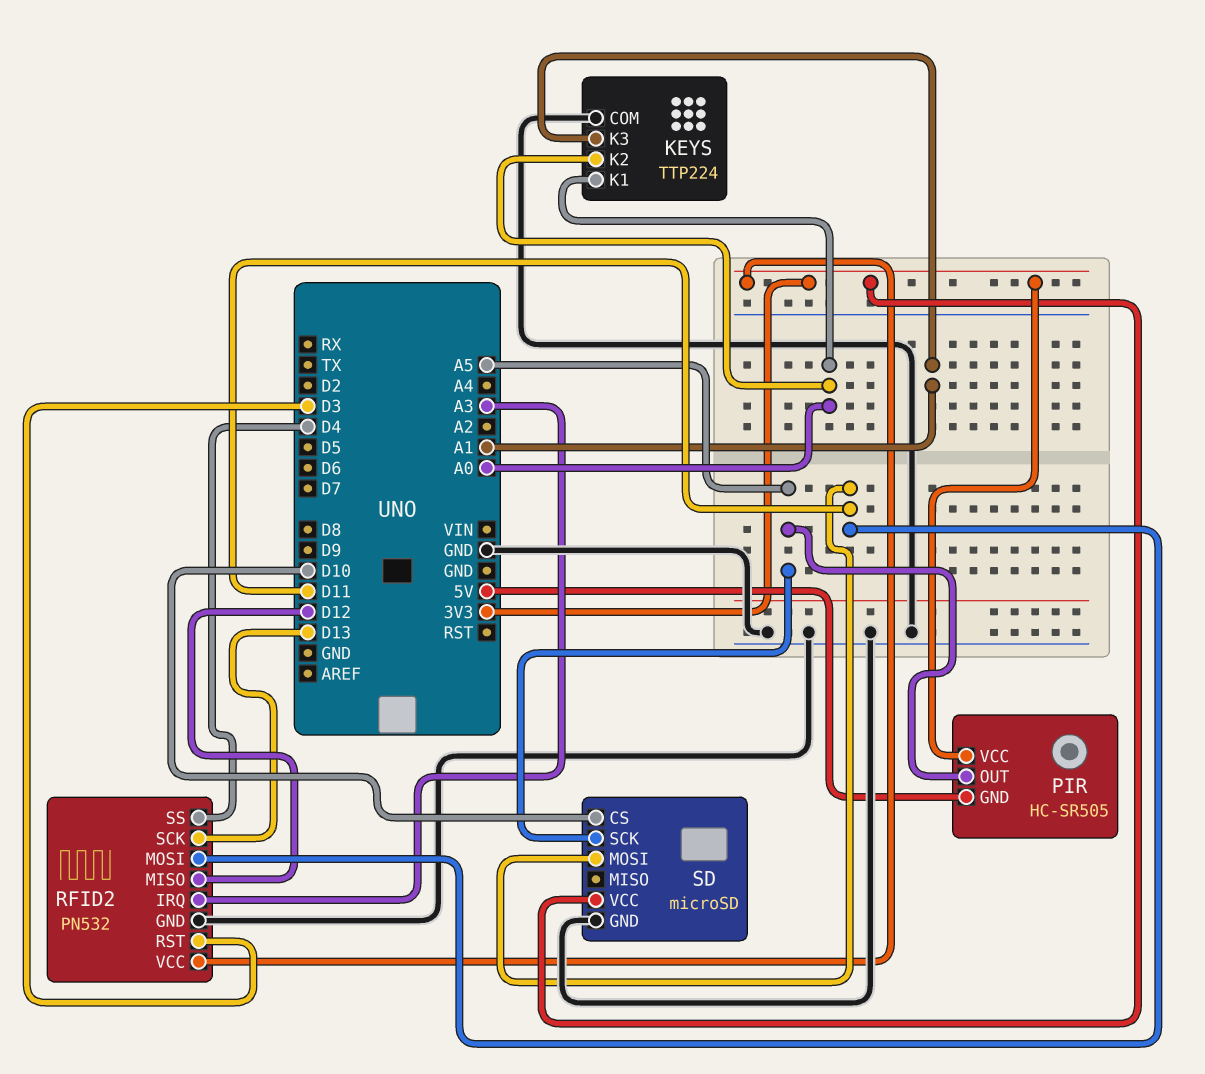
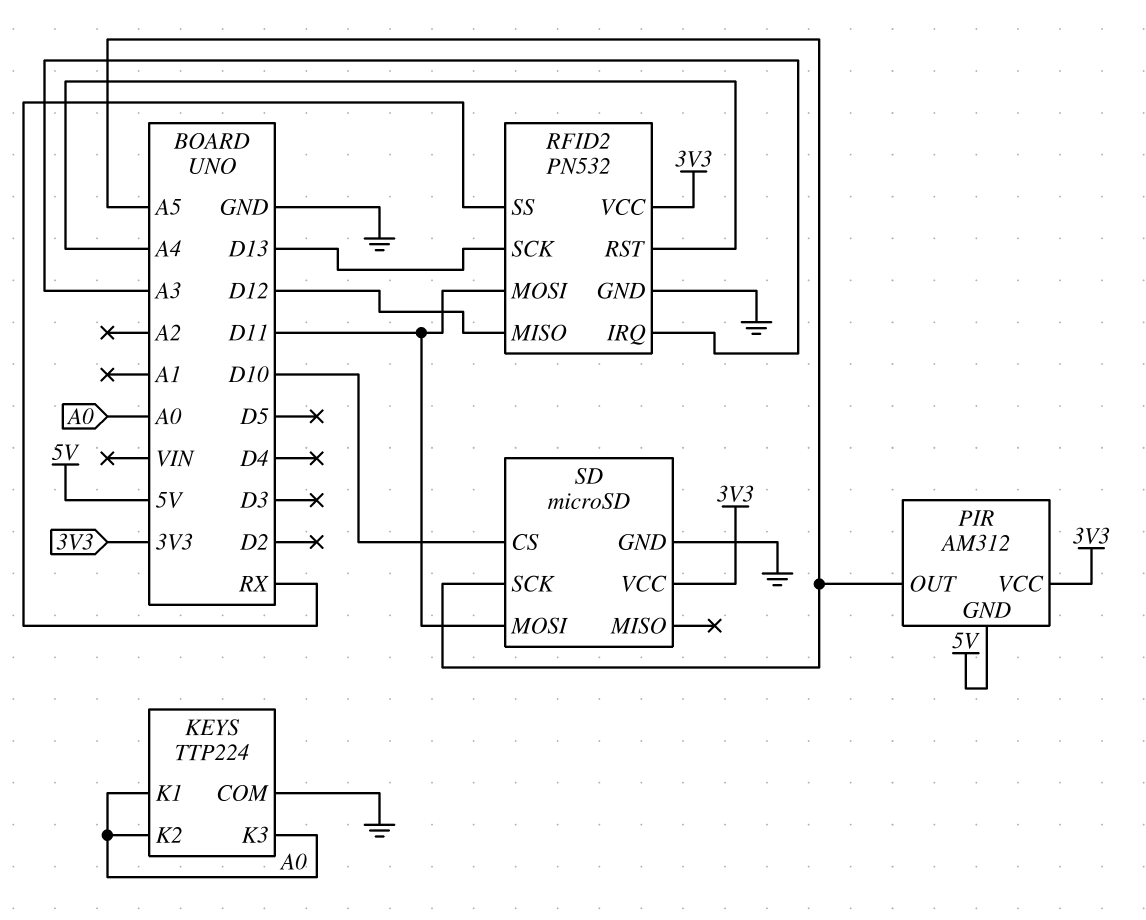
KEYS pin K3: A1 -> A0
PIR: HC-SR505 -> AM312
RFID2 pin RST: D3 -> A4
RFID2 pin SS: D4 -> RX

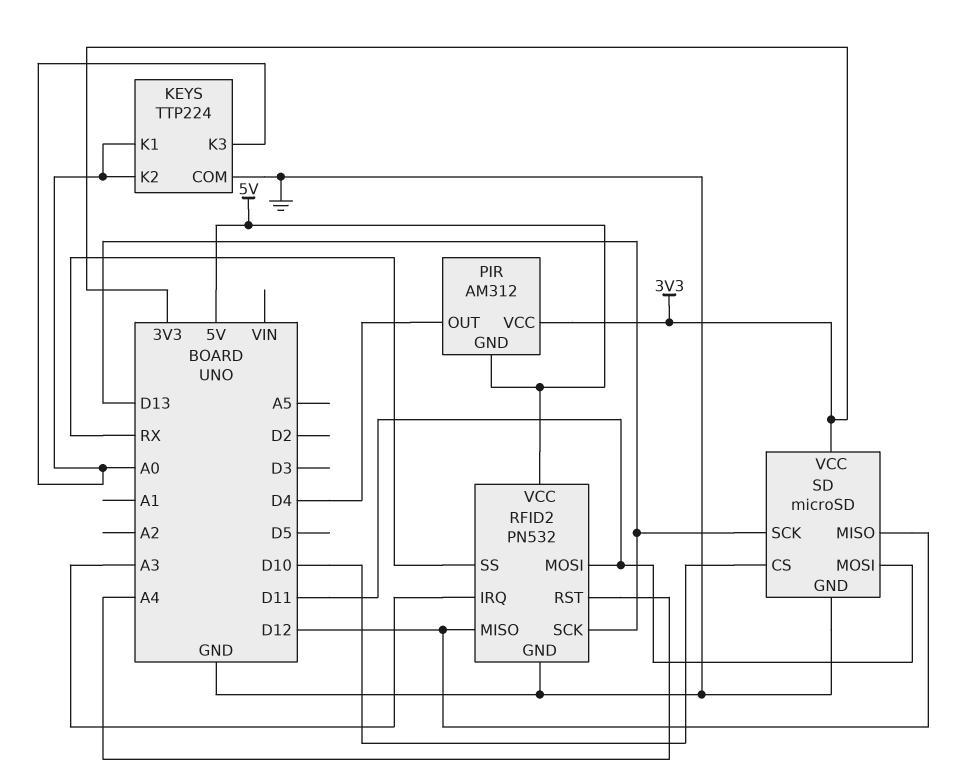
PIR pin OUT: A5 -> D4
RFID2 pin VCC: 3V3 -> 5V
SD pin MISO: none -> D12
SD pin SCK: A5 -> D13

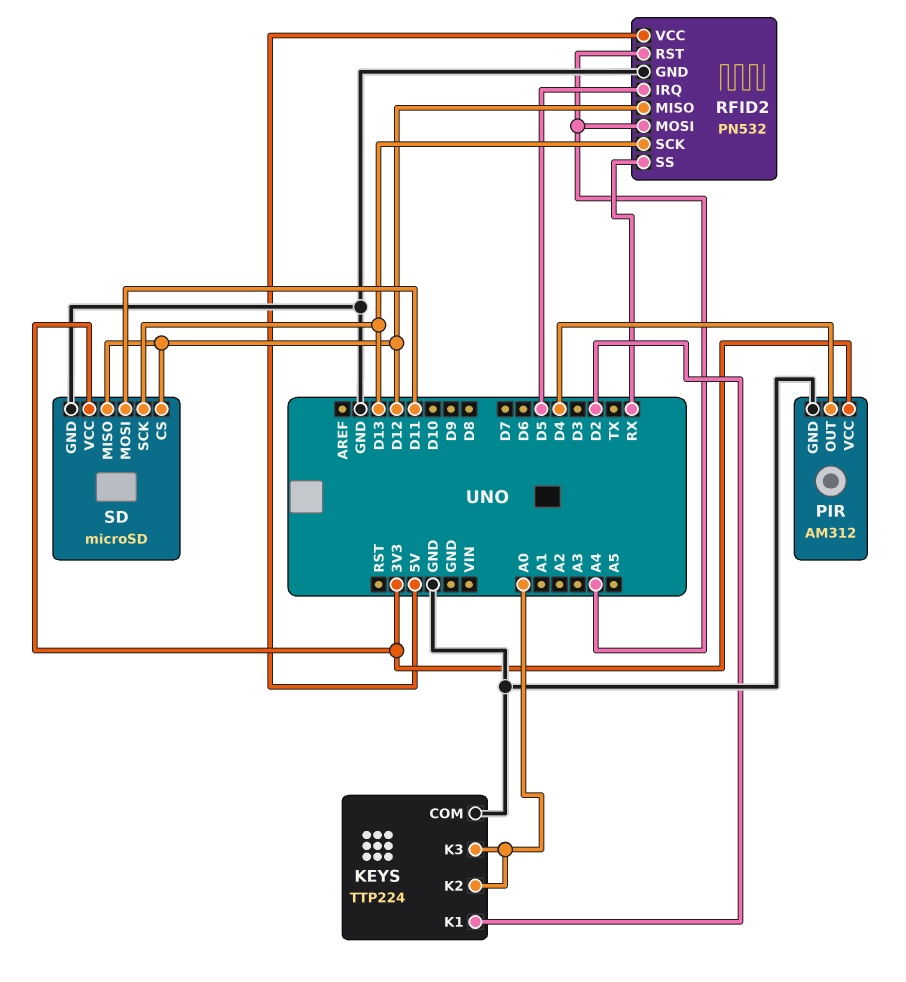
KEYS pin K1: A0 -> D2
PIR pin GND: 5V -> GND
RFID2 pin IRQ: A3 -> D5
RFID2 pin MOSI: D11 -> A4
SD pin CS: D10 -> D12

